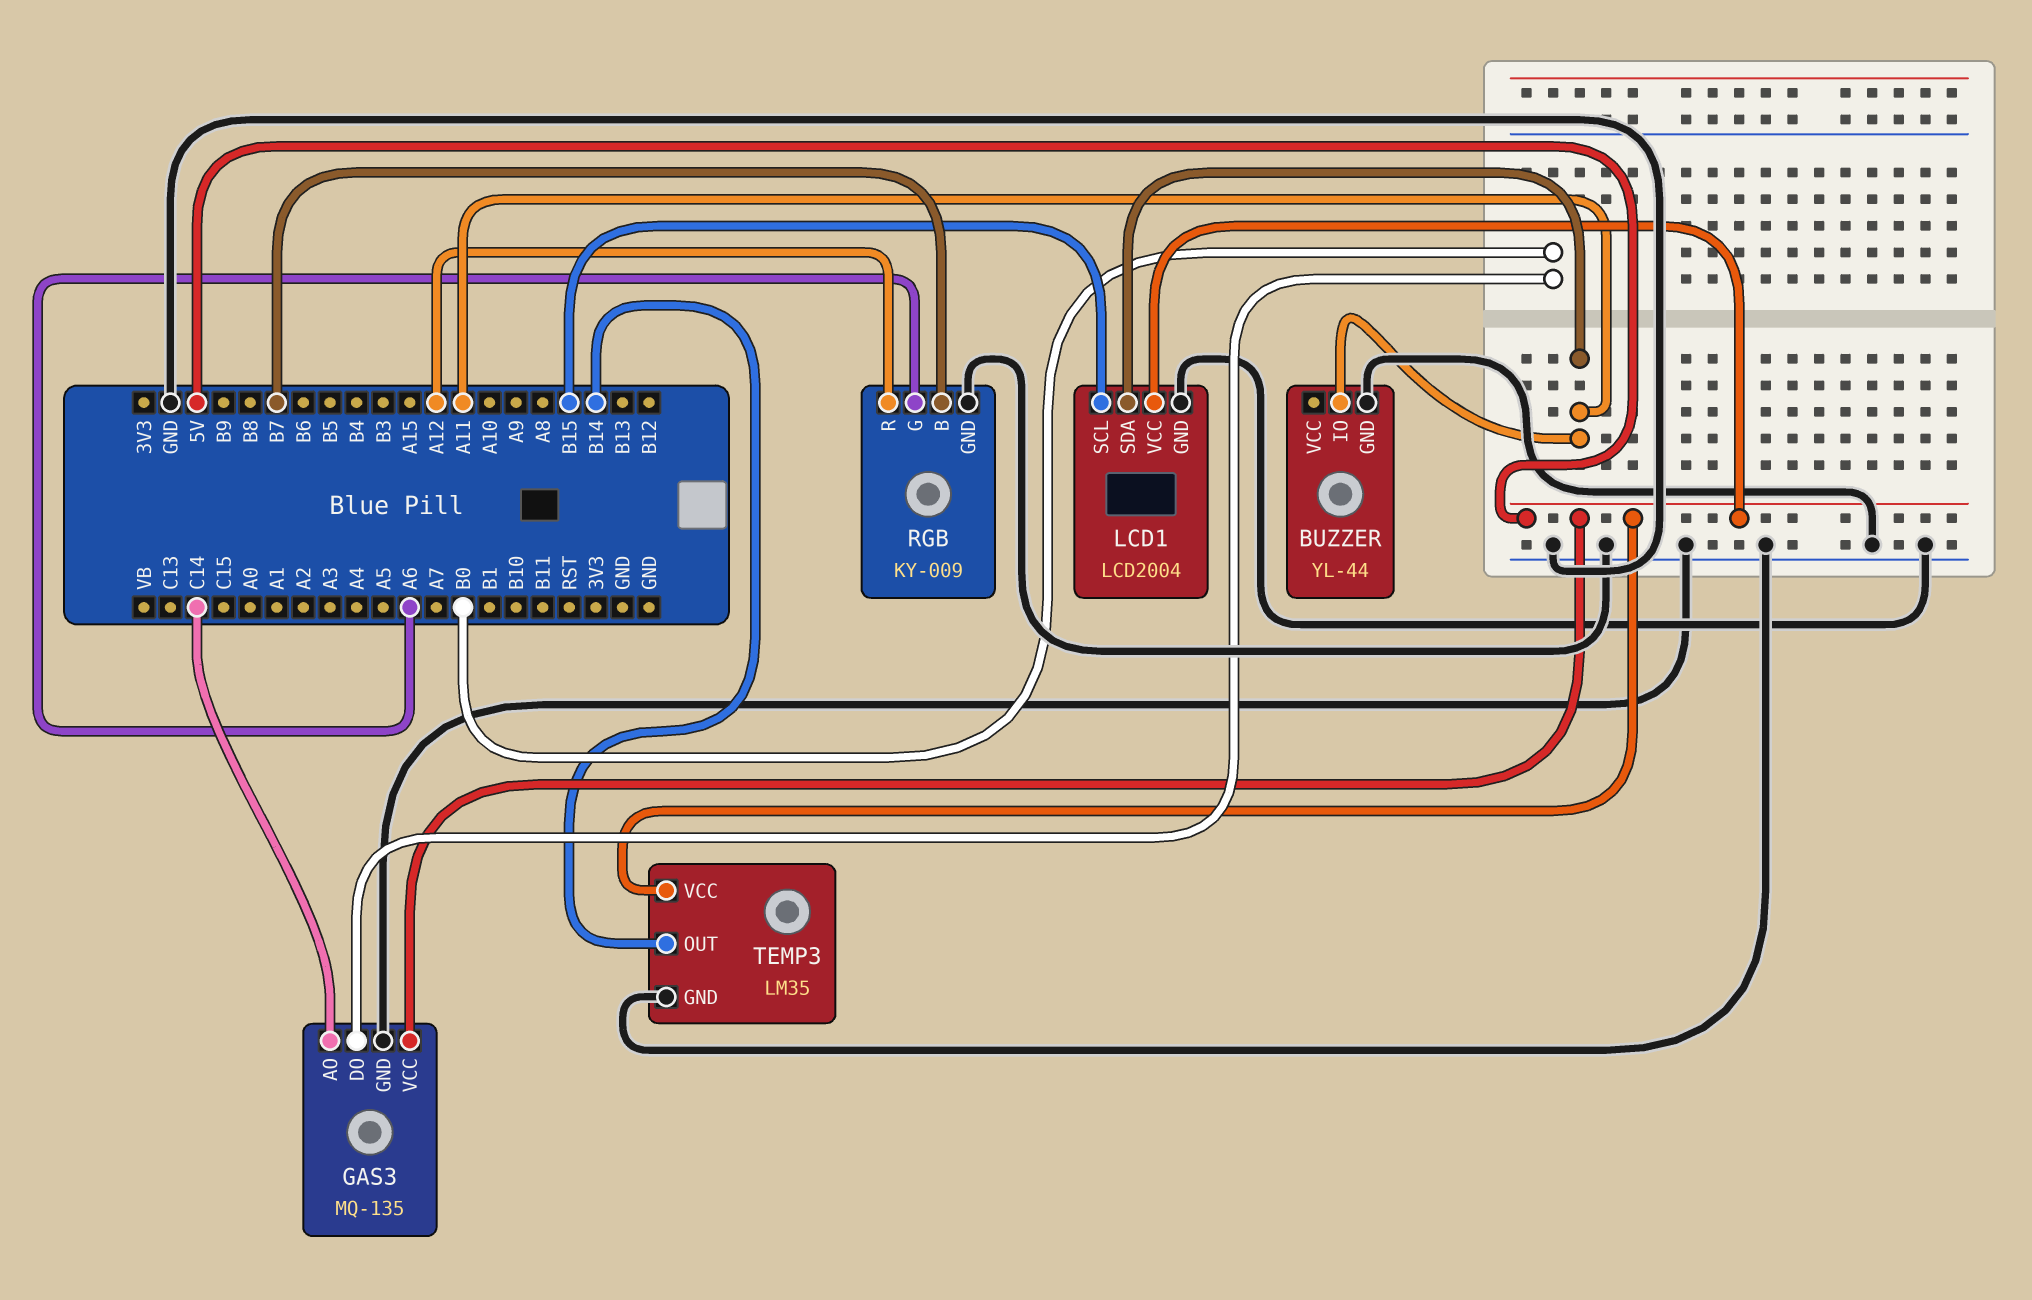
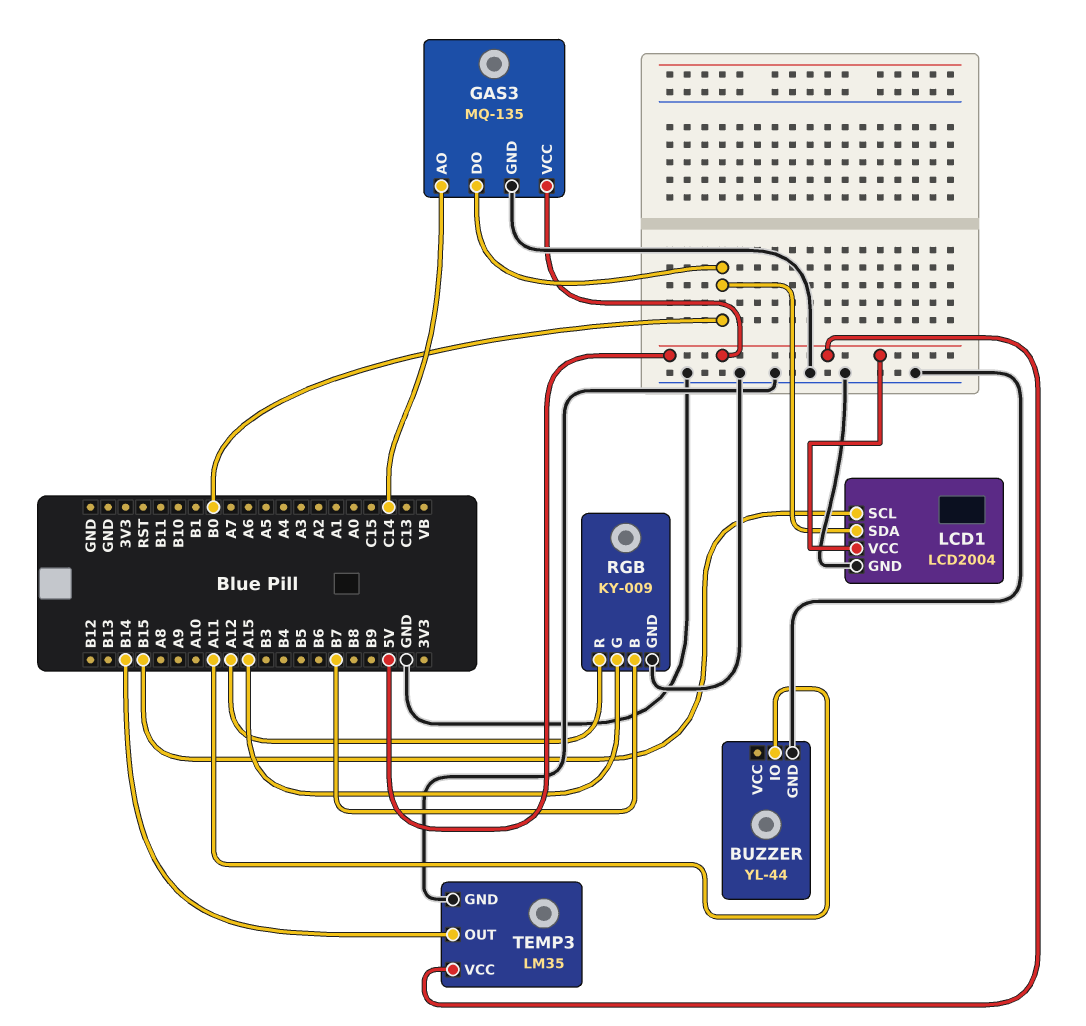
LCD1 pin SDA: A11 -> B0
RGB pin G: A6 -> A15

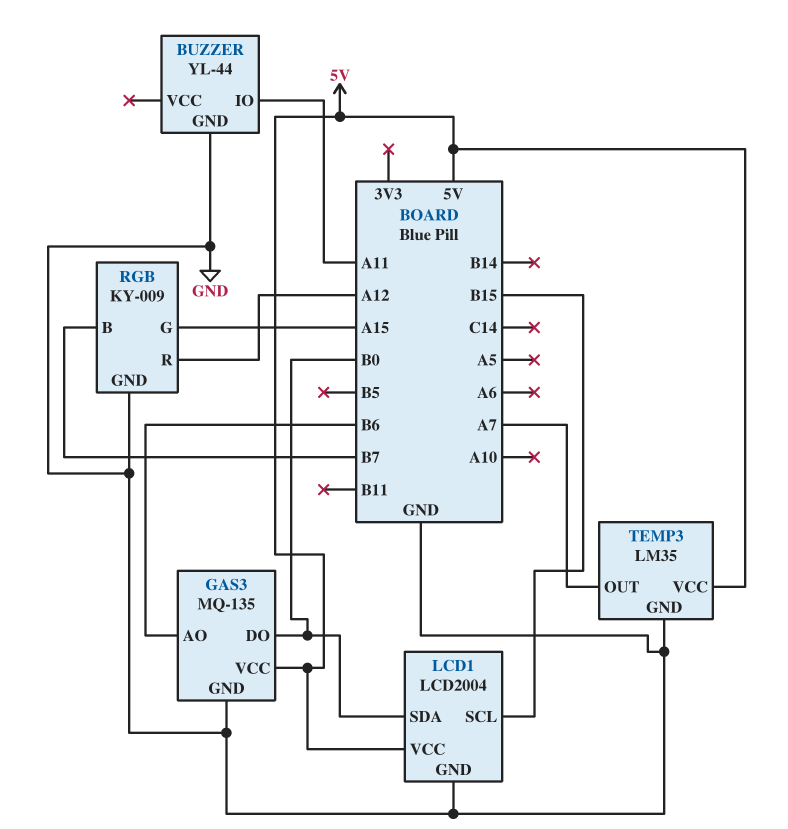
GAS3 pin AO: C14 -> B6
TEMP3 pin OUT: B14 -> A7

